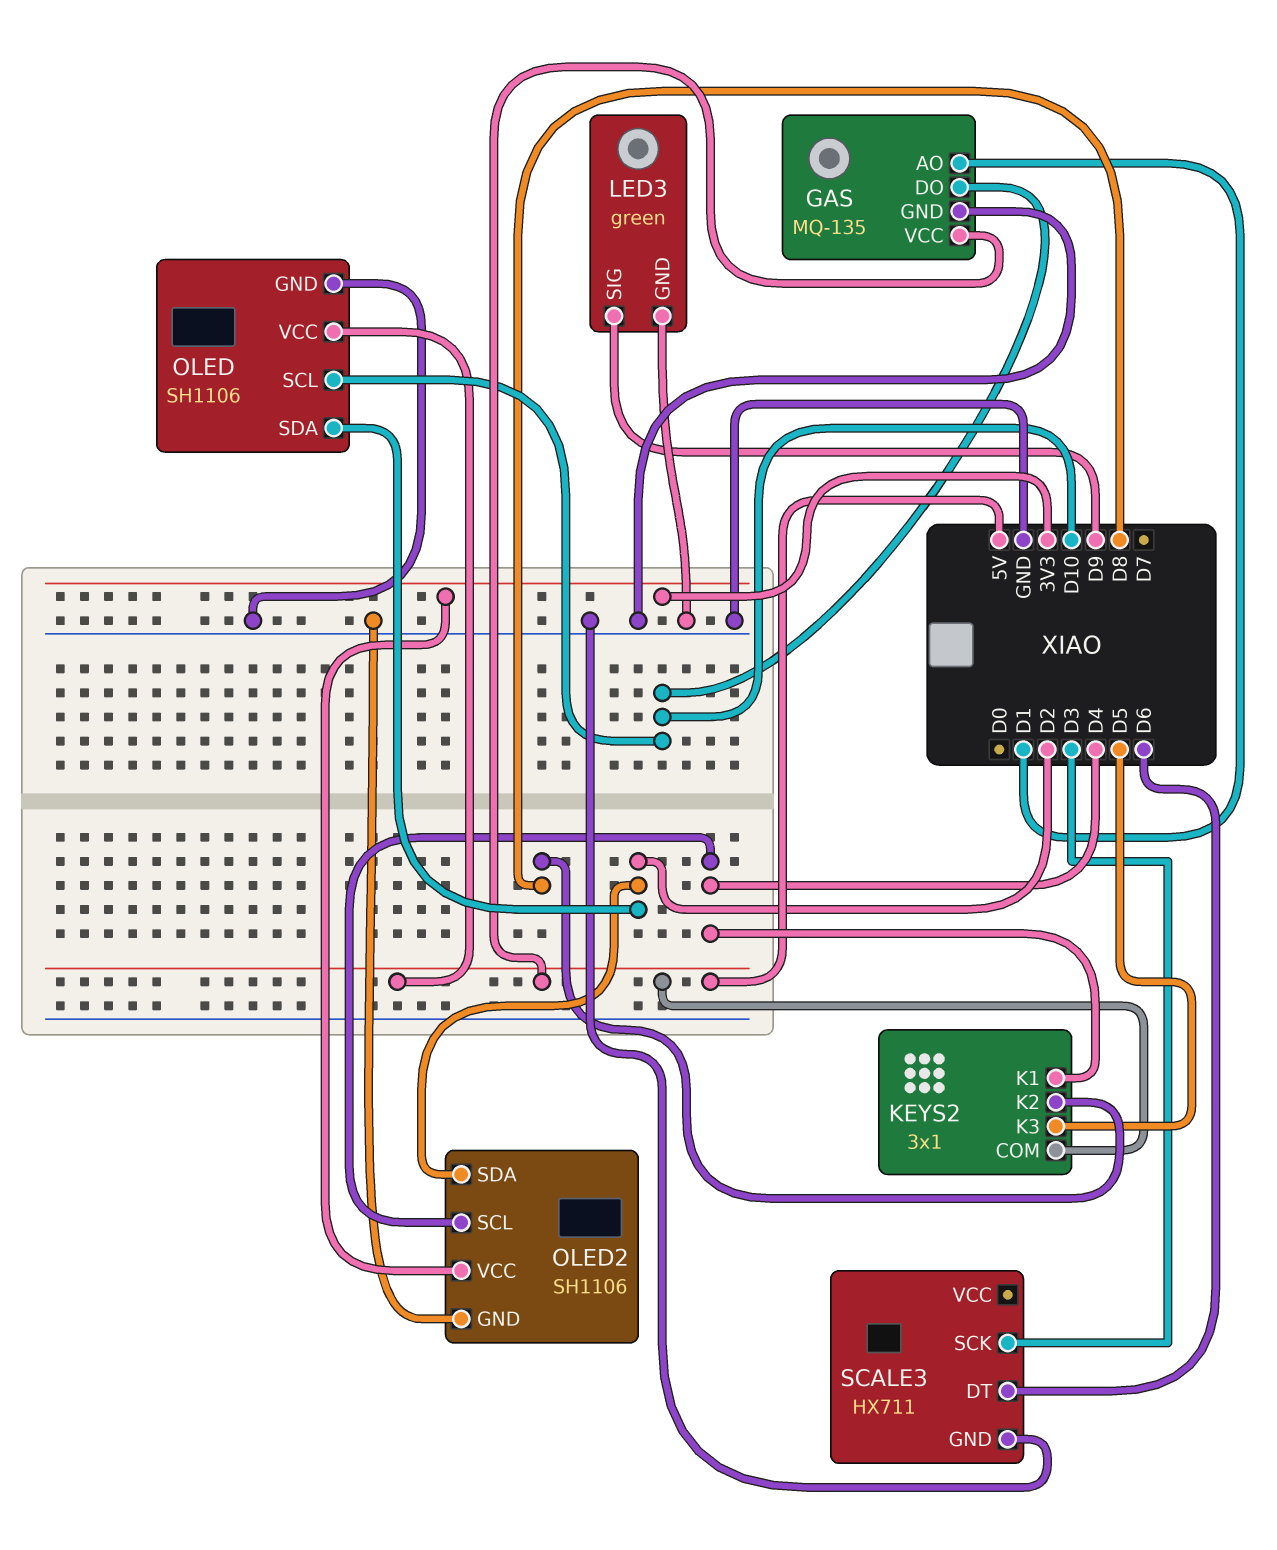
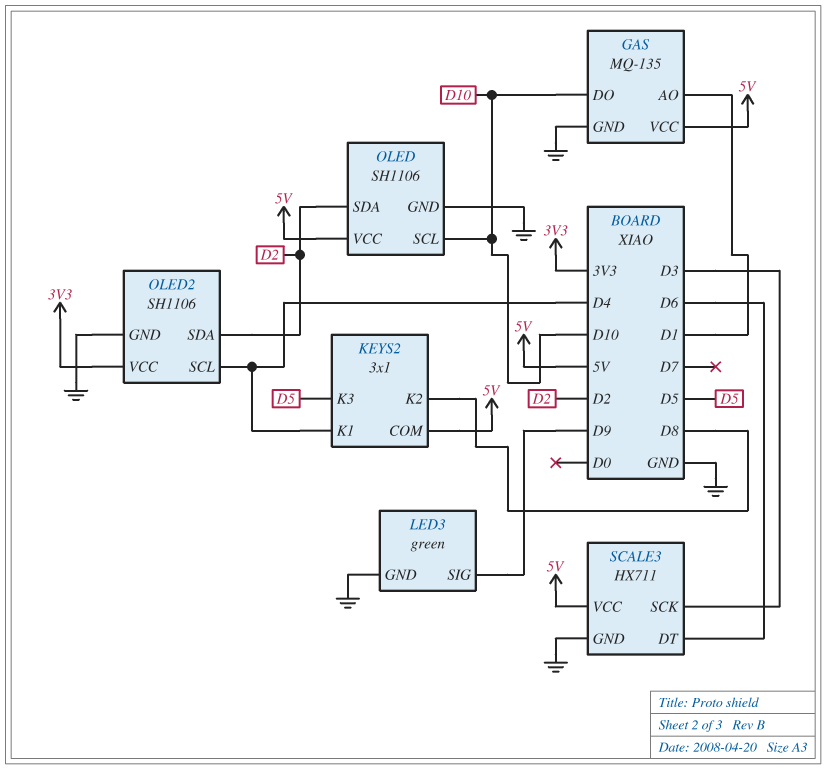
SCALE3 pin VCC: none -> 5V

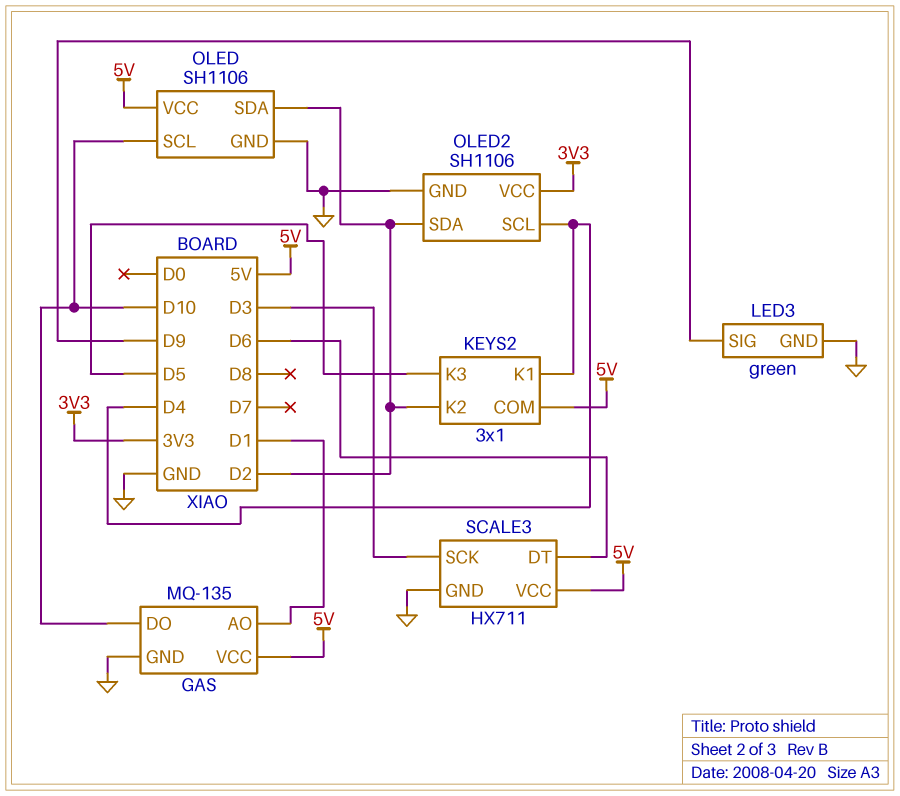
KEYS2 pin K2: D8 -> D2

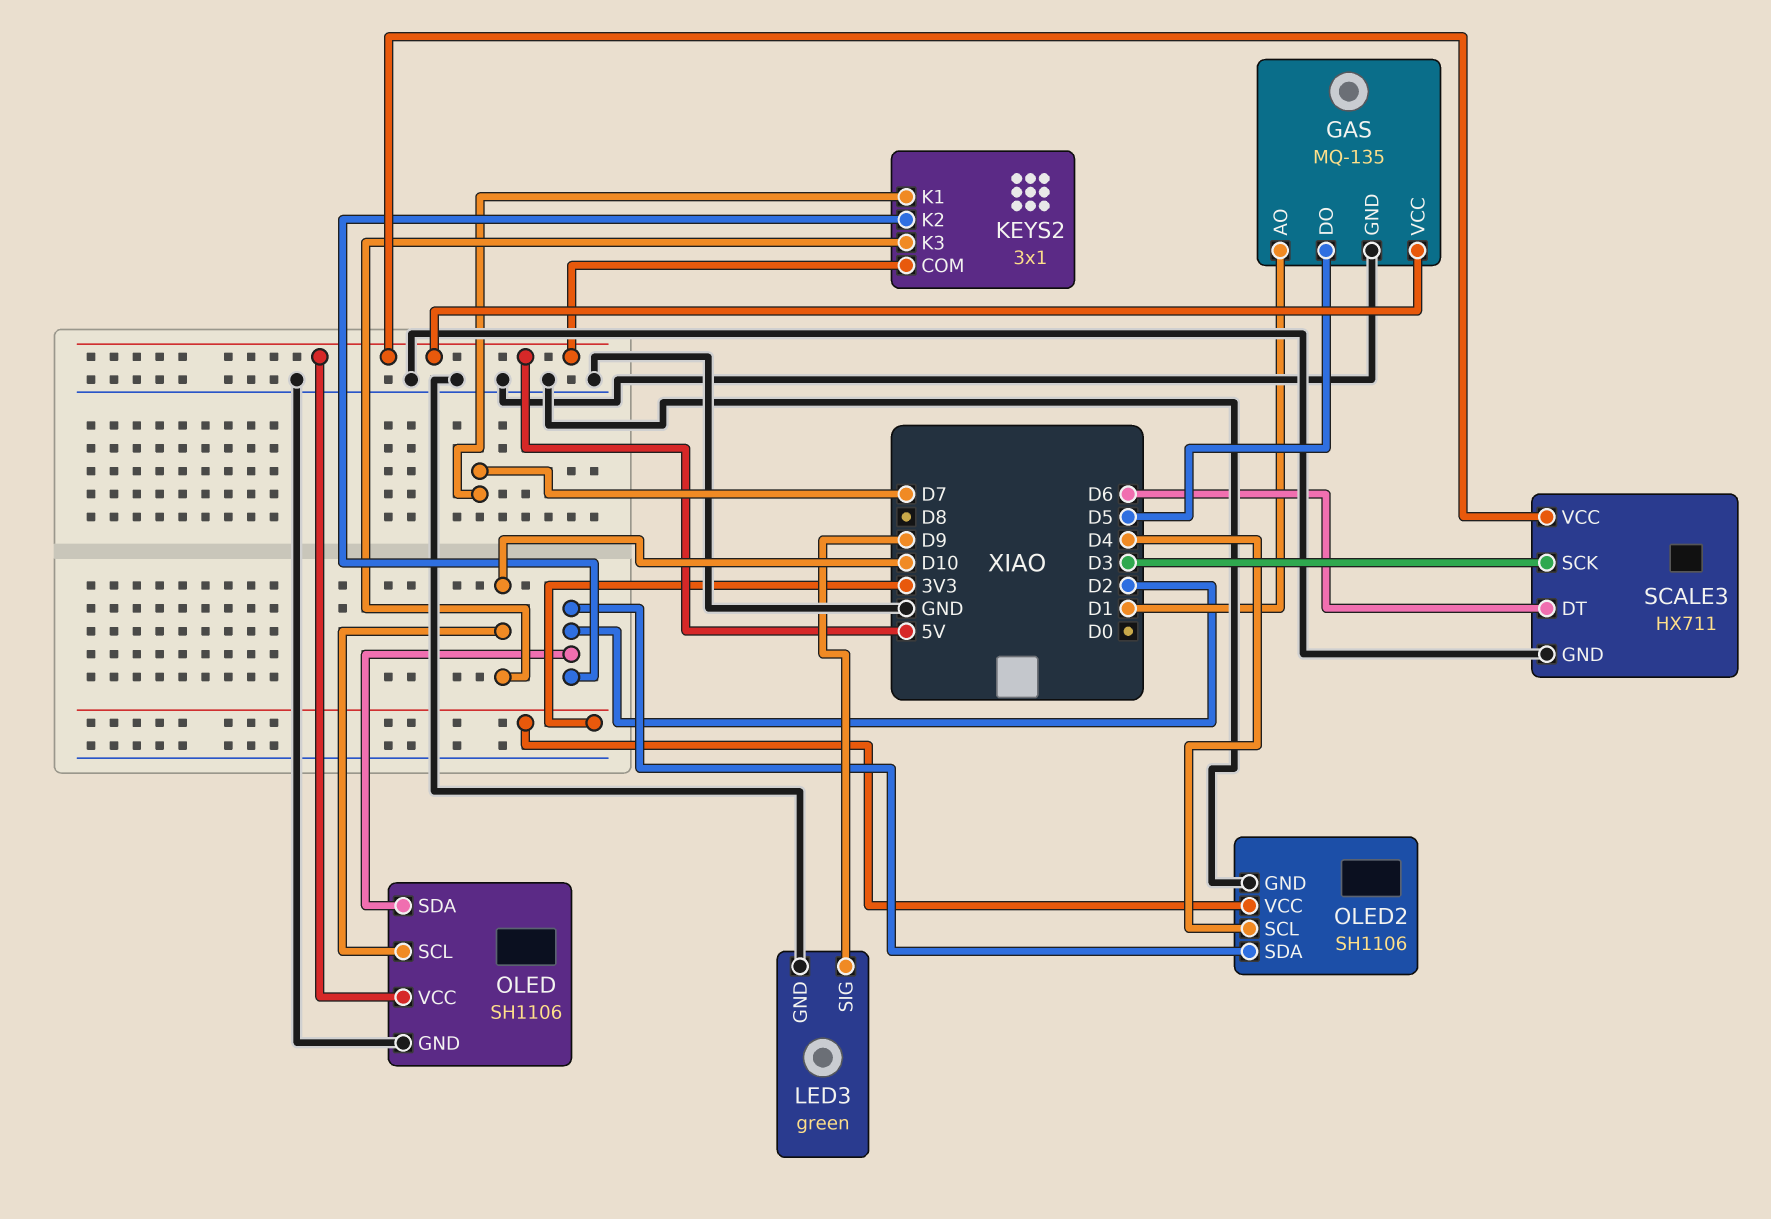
GAS pin DO: D10 -> D5
KEYS2 pin K1: D4 -> D7
KEYS2 pin K3: D5 -> D10

